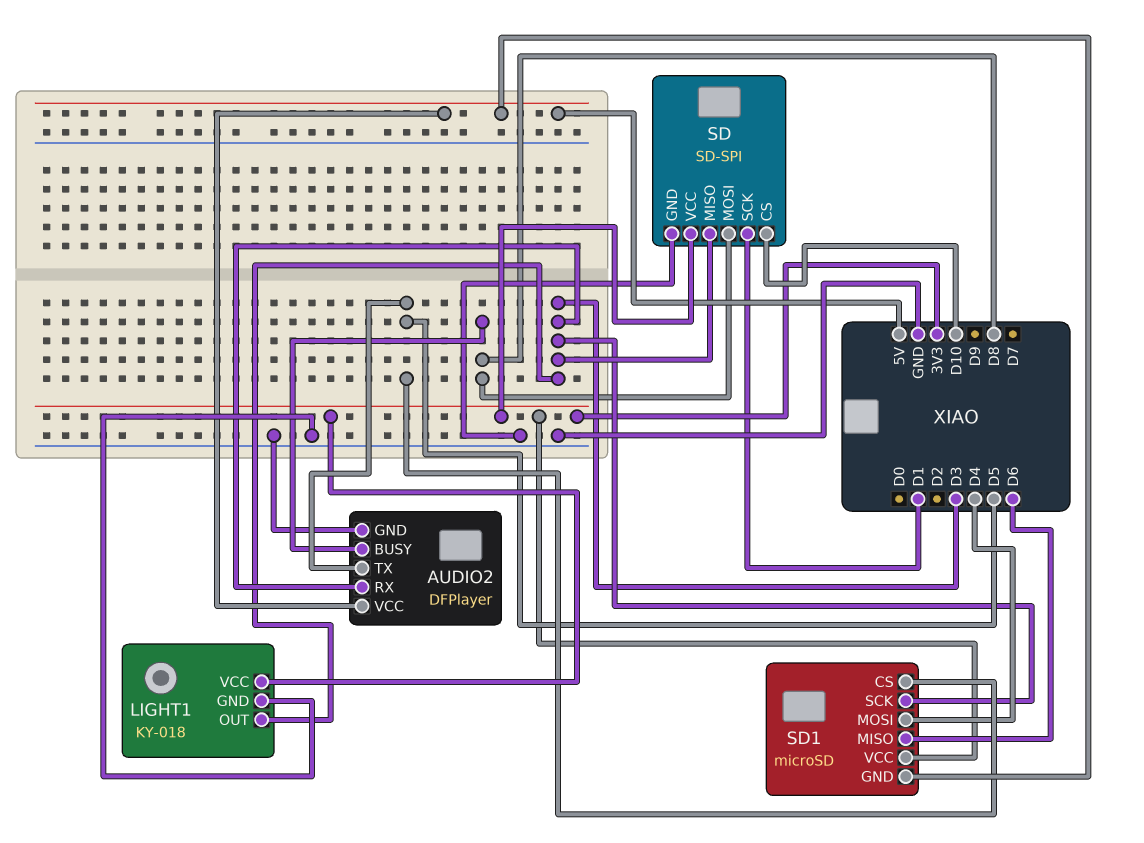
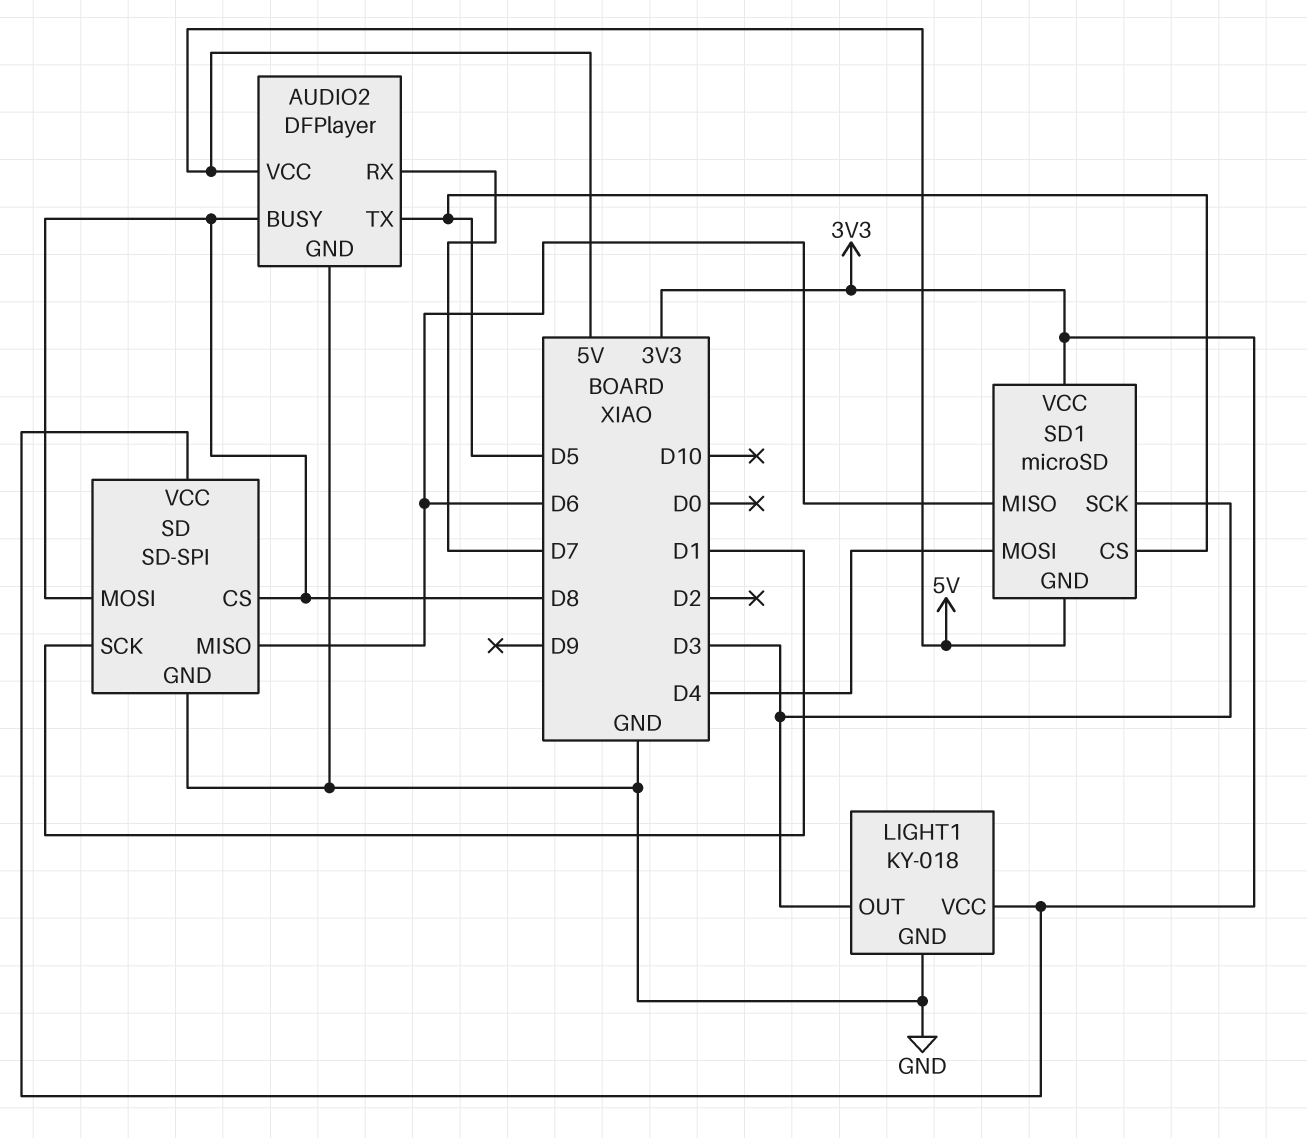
AUDIO2 pin RX: D3 -> D7
SD pin CS: D10 -> D8
SD pin MISO: D3 -> D6

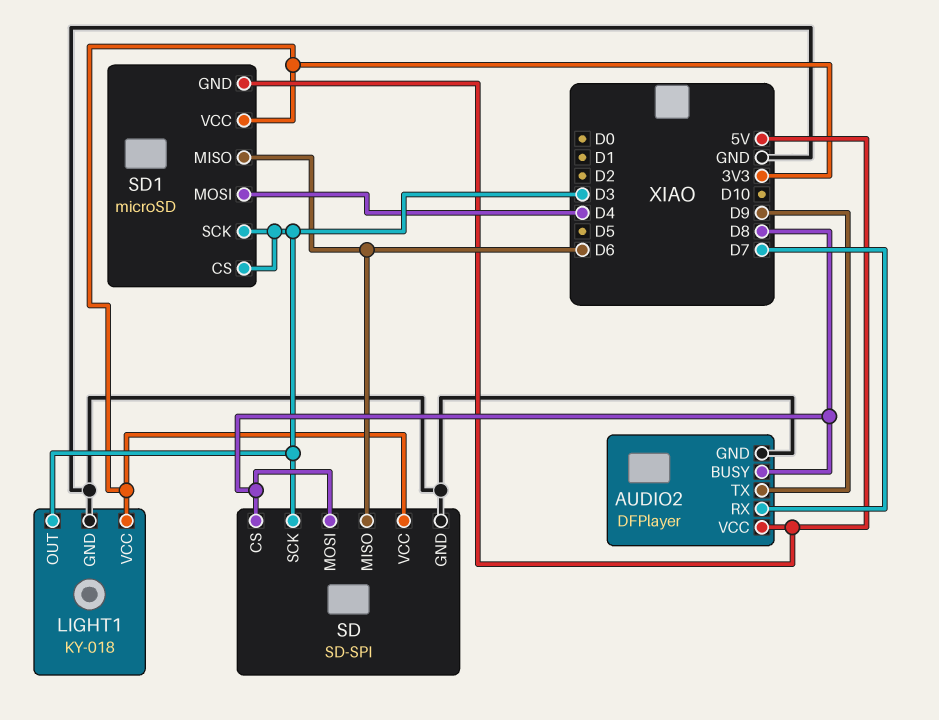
AUDIO2 pin TX: D5 -> D9
SD pin SCK: D1 -> D3
SD1 pin CS: D5 -> D3

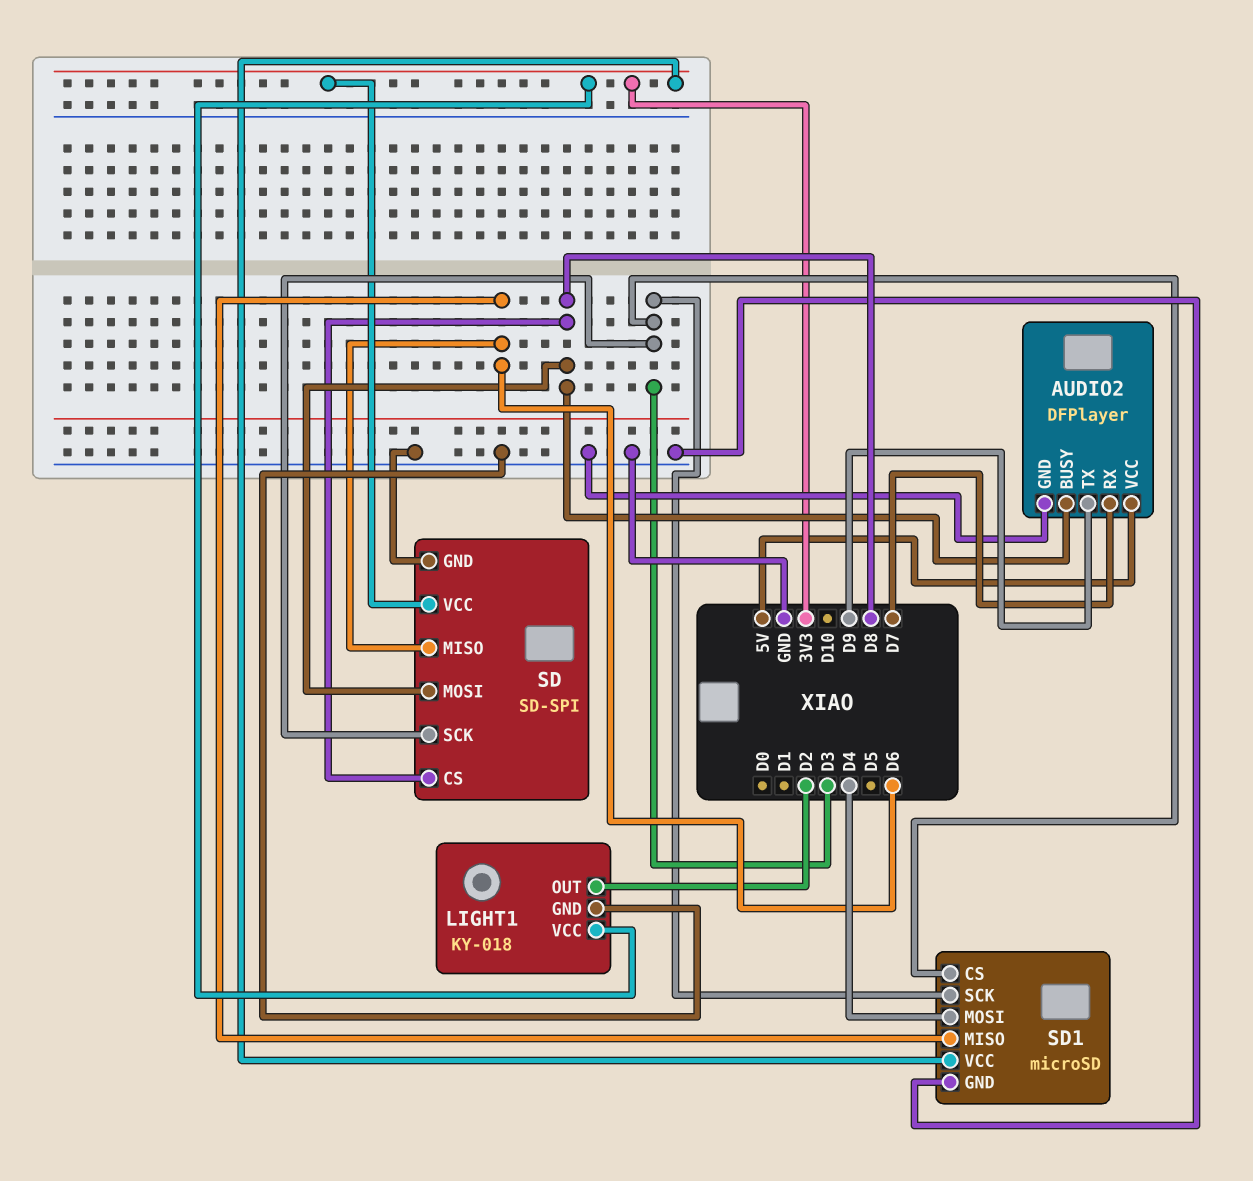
LIGHT1 pin OUT: D3 -> D2
SD1 pin GND: 5V -> GND

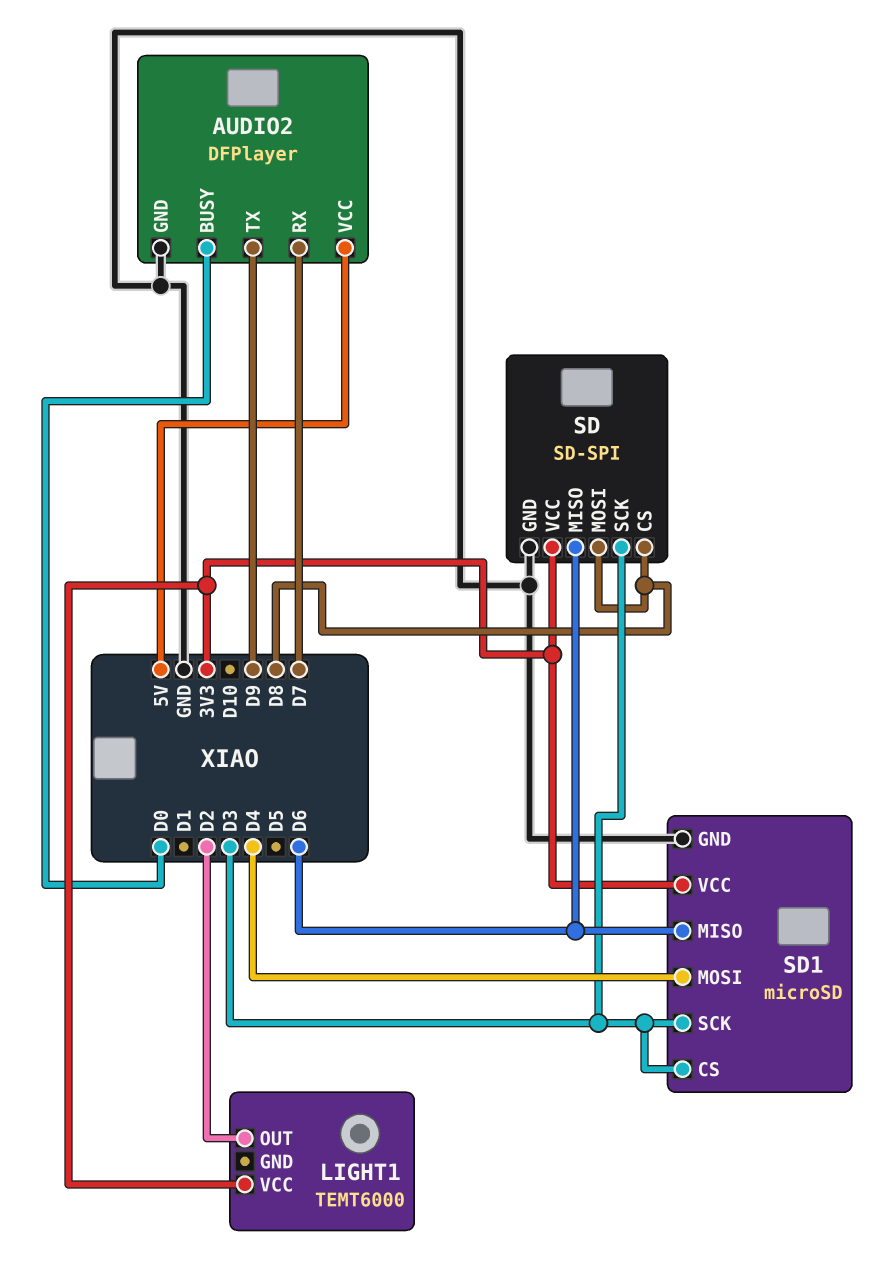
AUDIO2 pin BUSY: D8 -> D0
LIGHT1: KY-018 -> TEMT6000
LIGHT1 pin GND: GND -> none

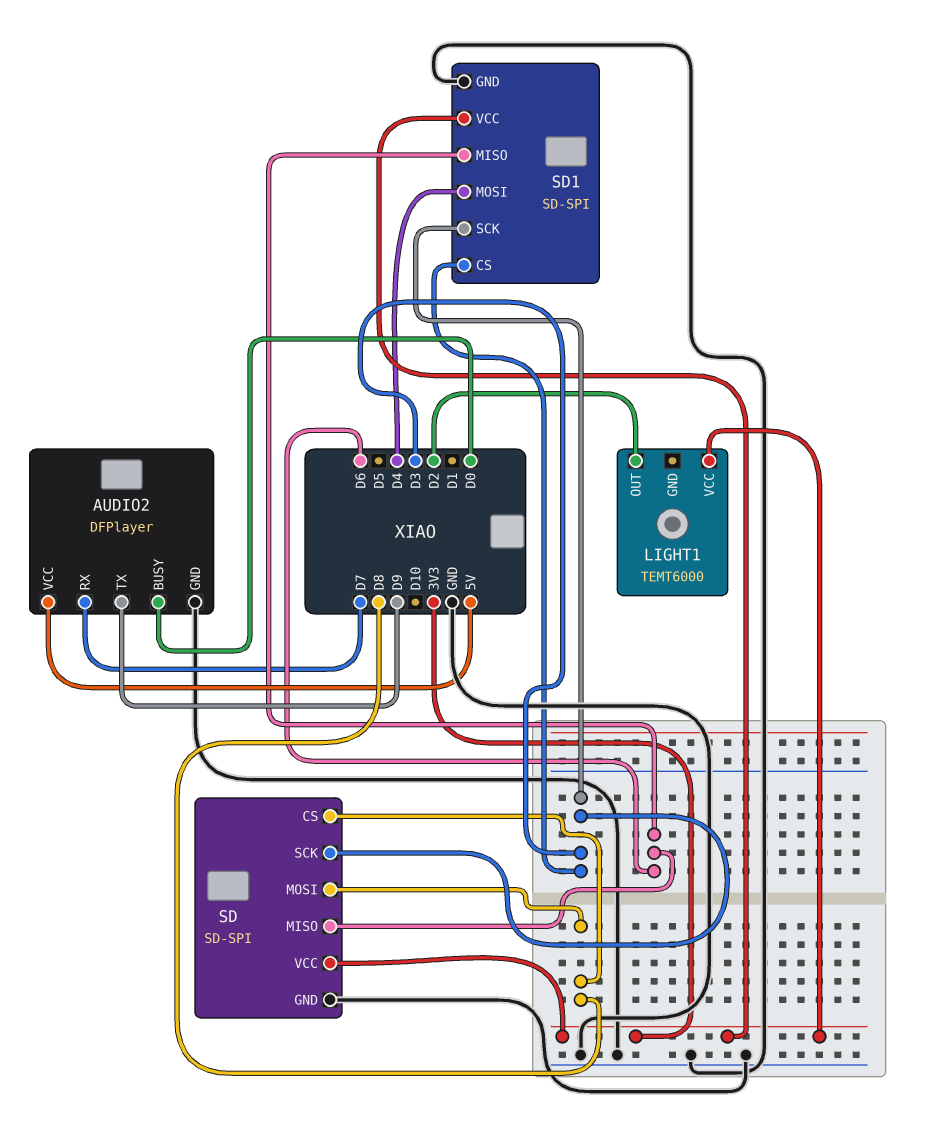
SD1: microSD -> SD-SPI

